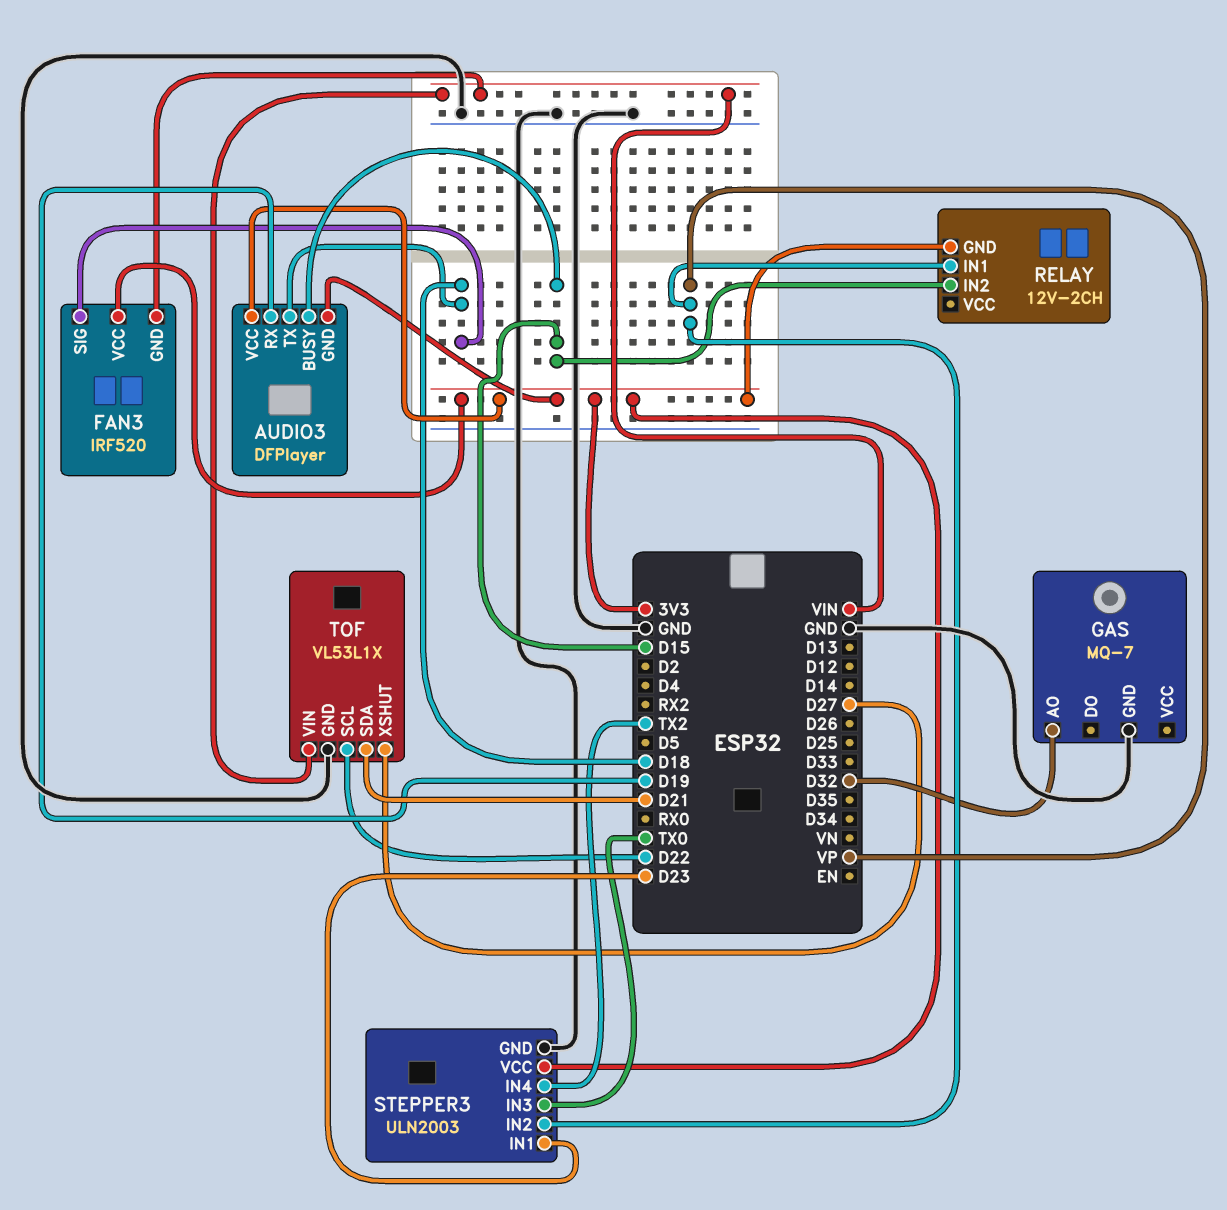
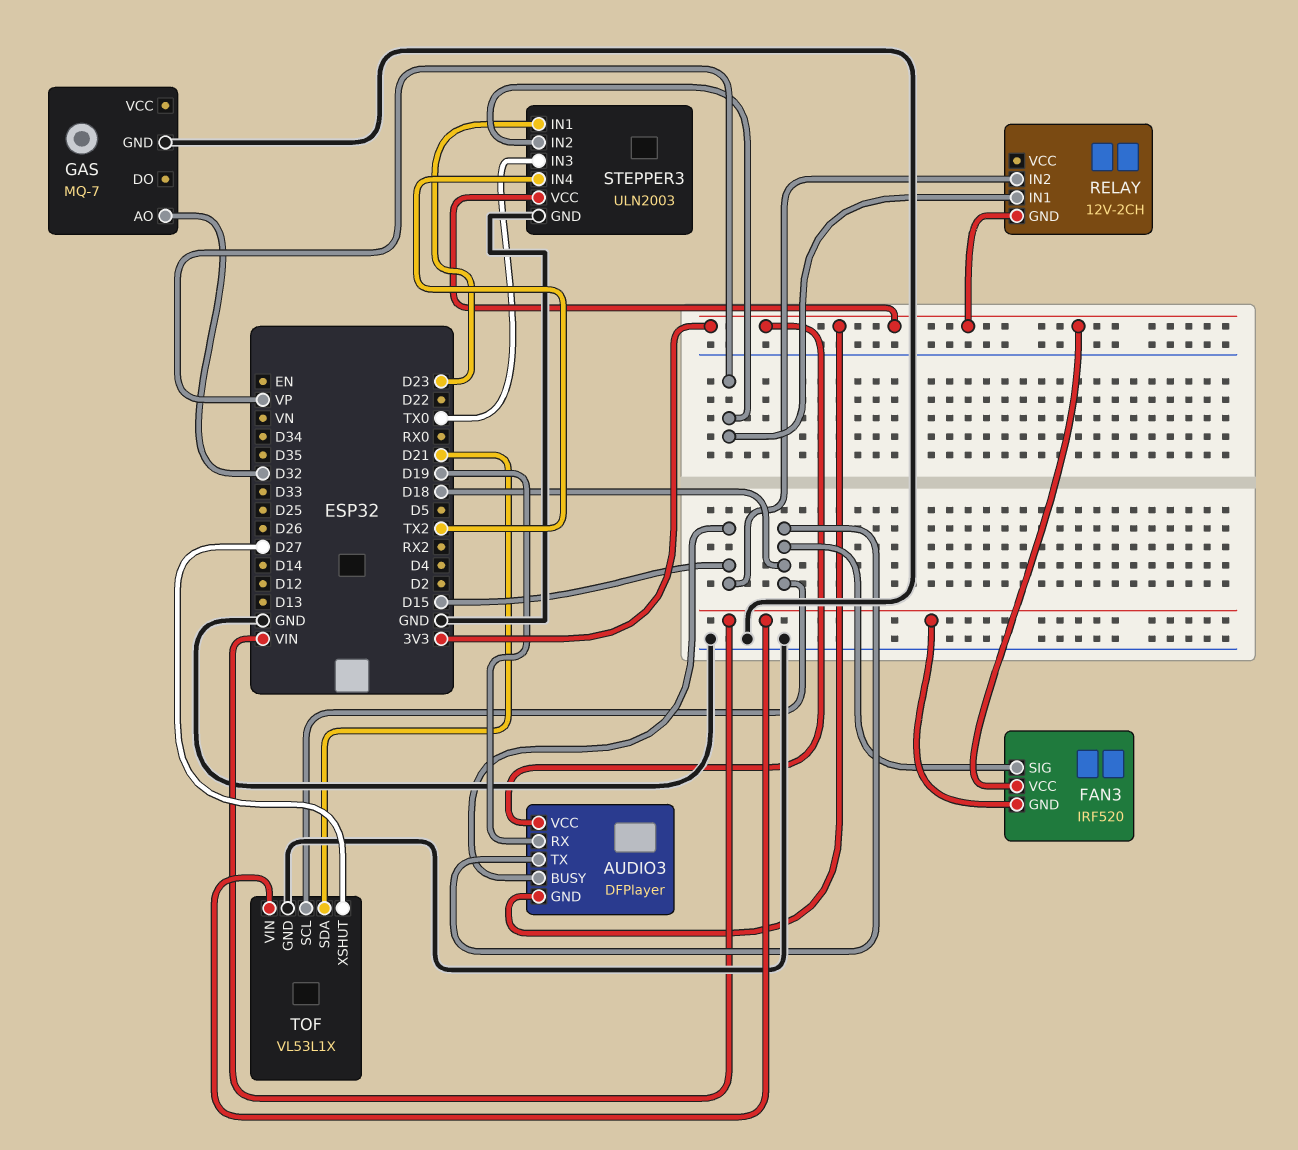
TOF pin SCL: D22 -> D18

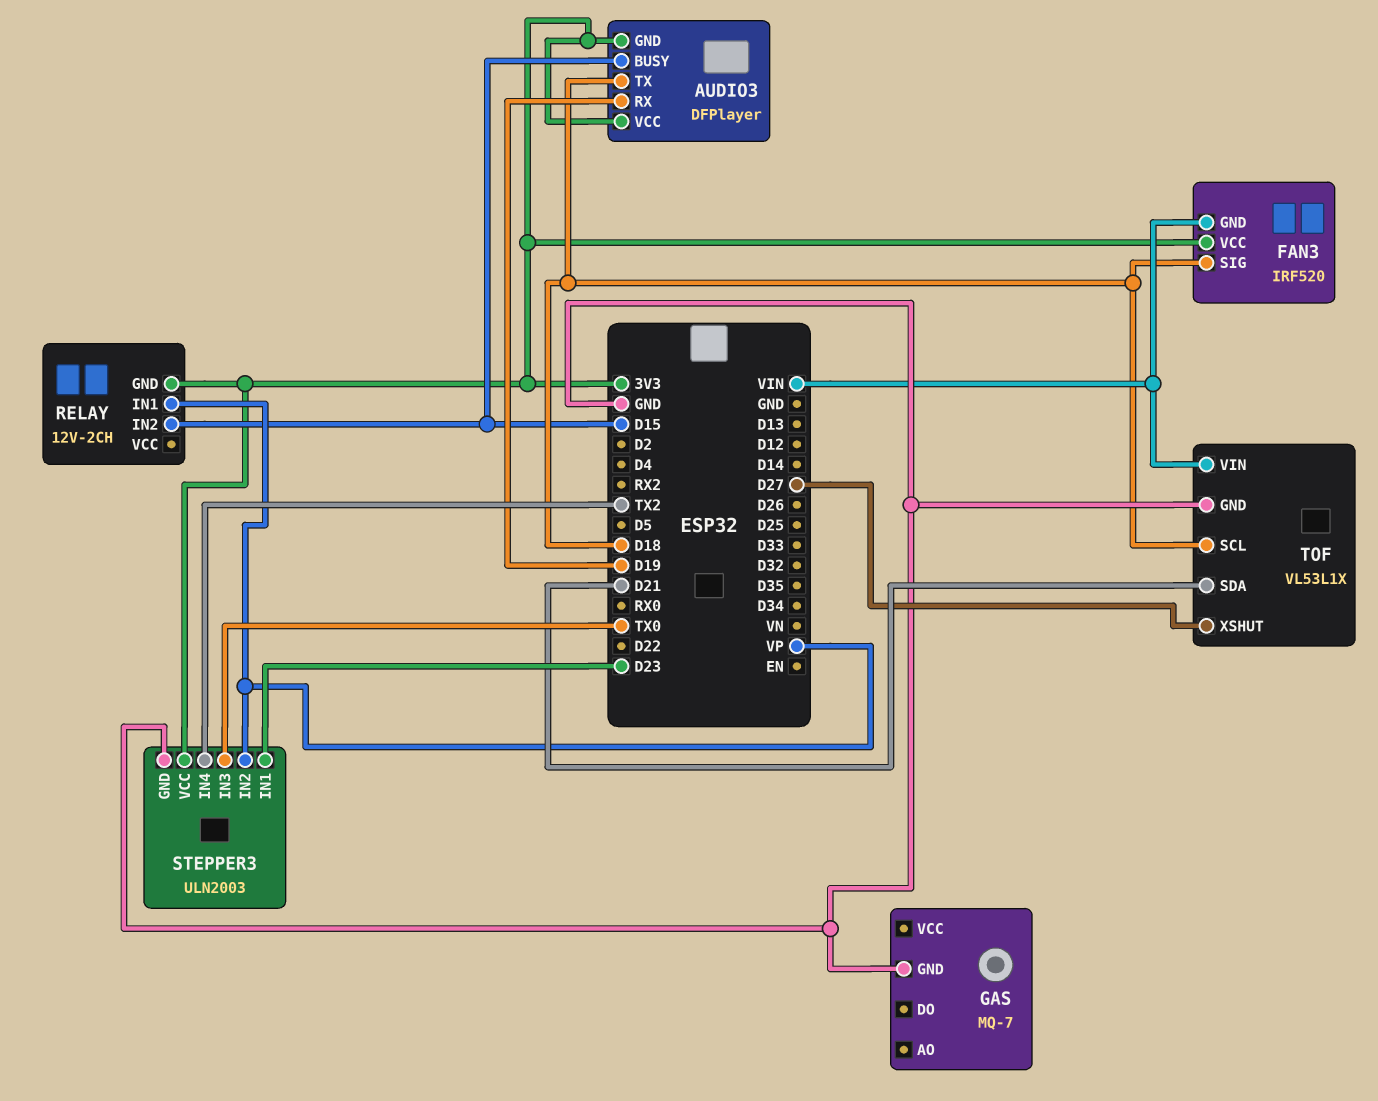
GAS pin AO: D32 -> none

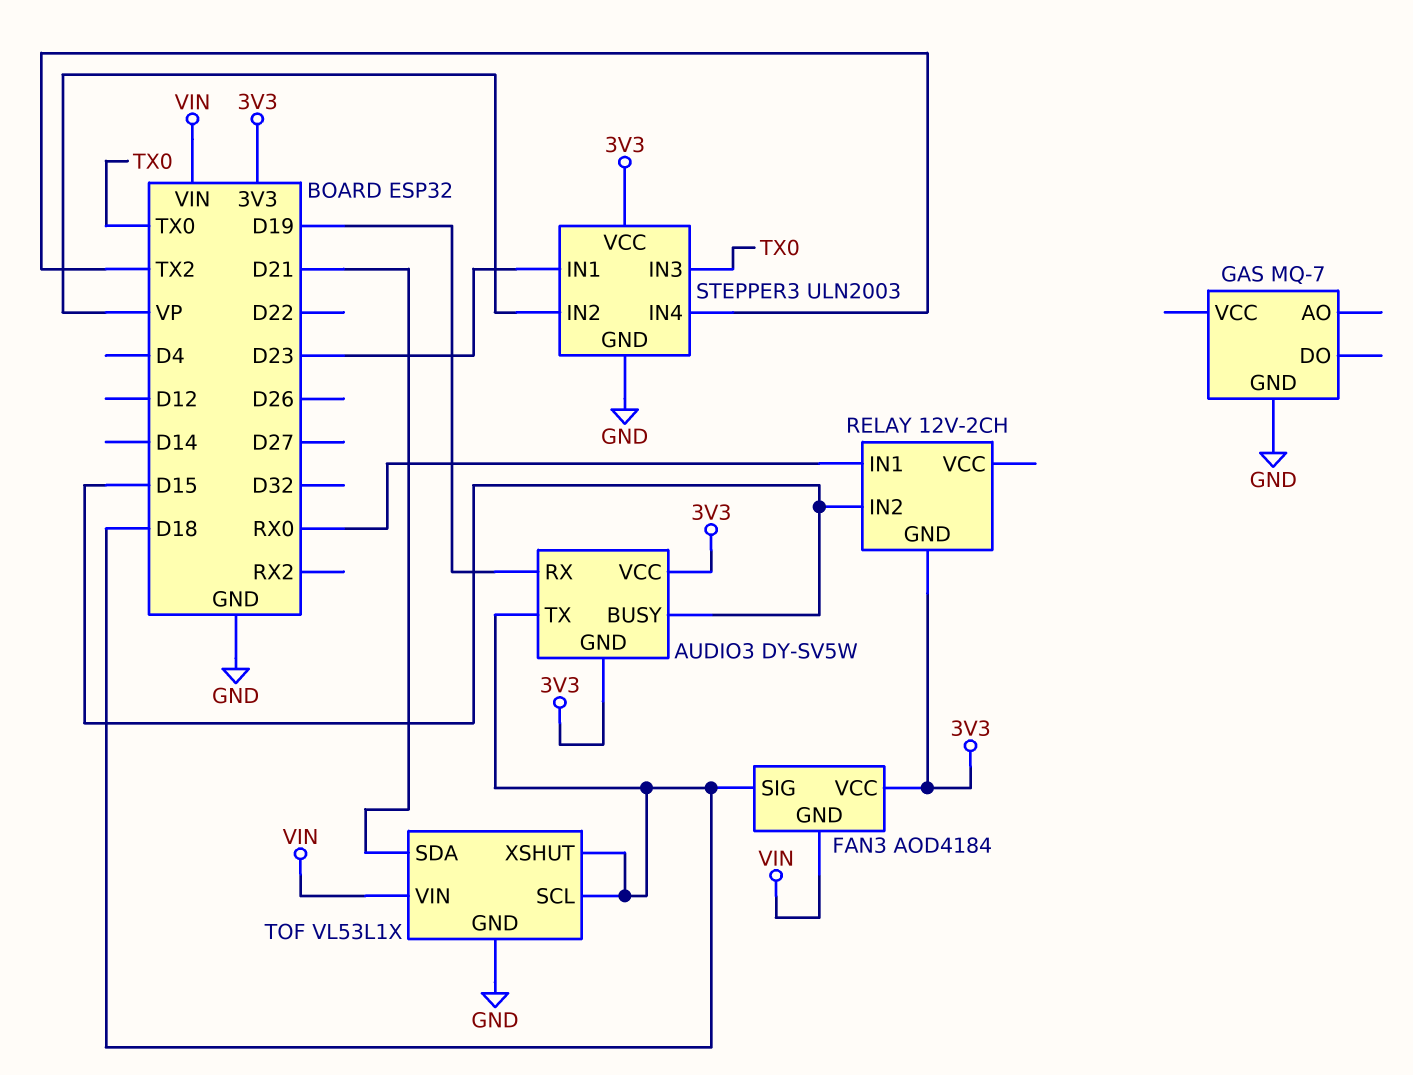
AUDIO3: DFPlayer -> DY-SV5W
FAN3: IRF520 -> AOD4184
RELAY pin IN1: VP -> RX0
TOF pin XSHUT: D27 -> D18

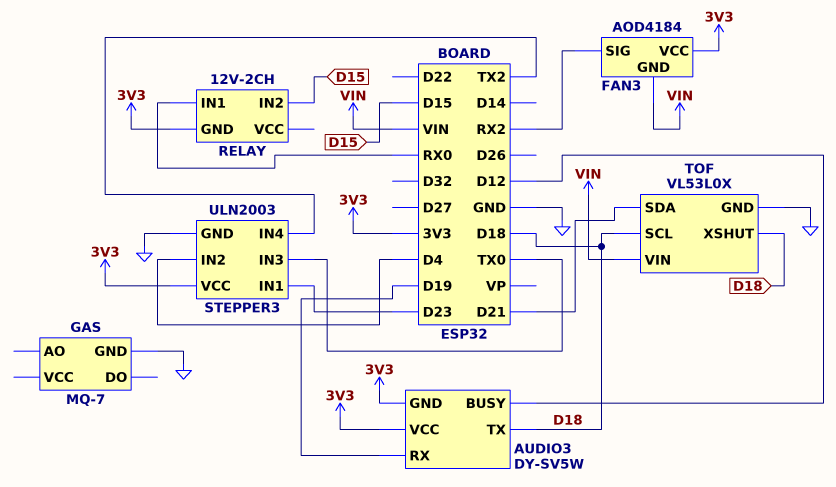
AUDIO3 pin BUSY: D15 -> D12
FAN3 pin SIG: D18 -> RX2
STEPPER3 pin IN2: VP -> D4
TOF: VL53L1X -> VL53L0X

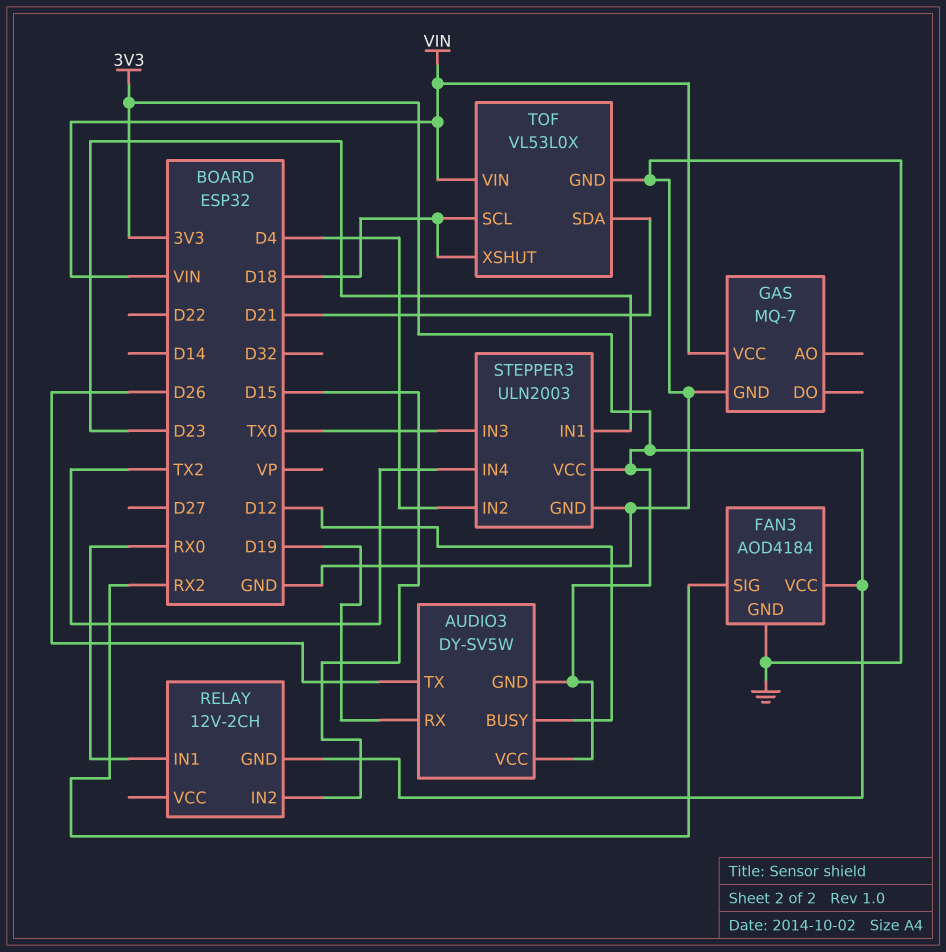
AUDIO3 pin TX: D18 -> D26
FAN3 pin GND: VIN -> GND
GAS pin VCC: none -> VIN

